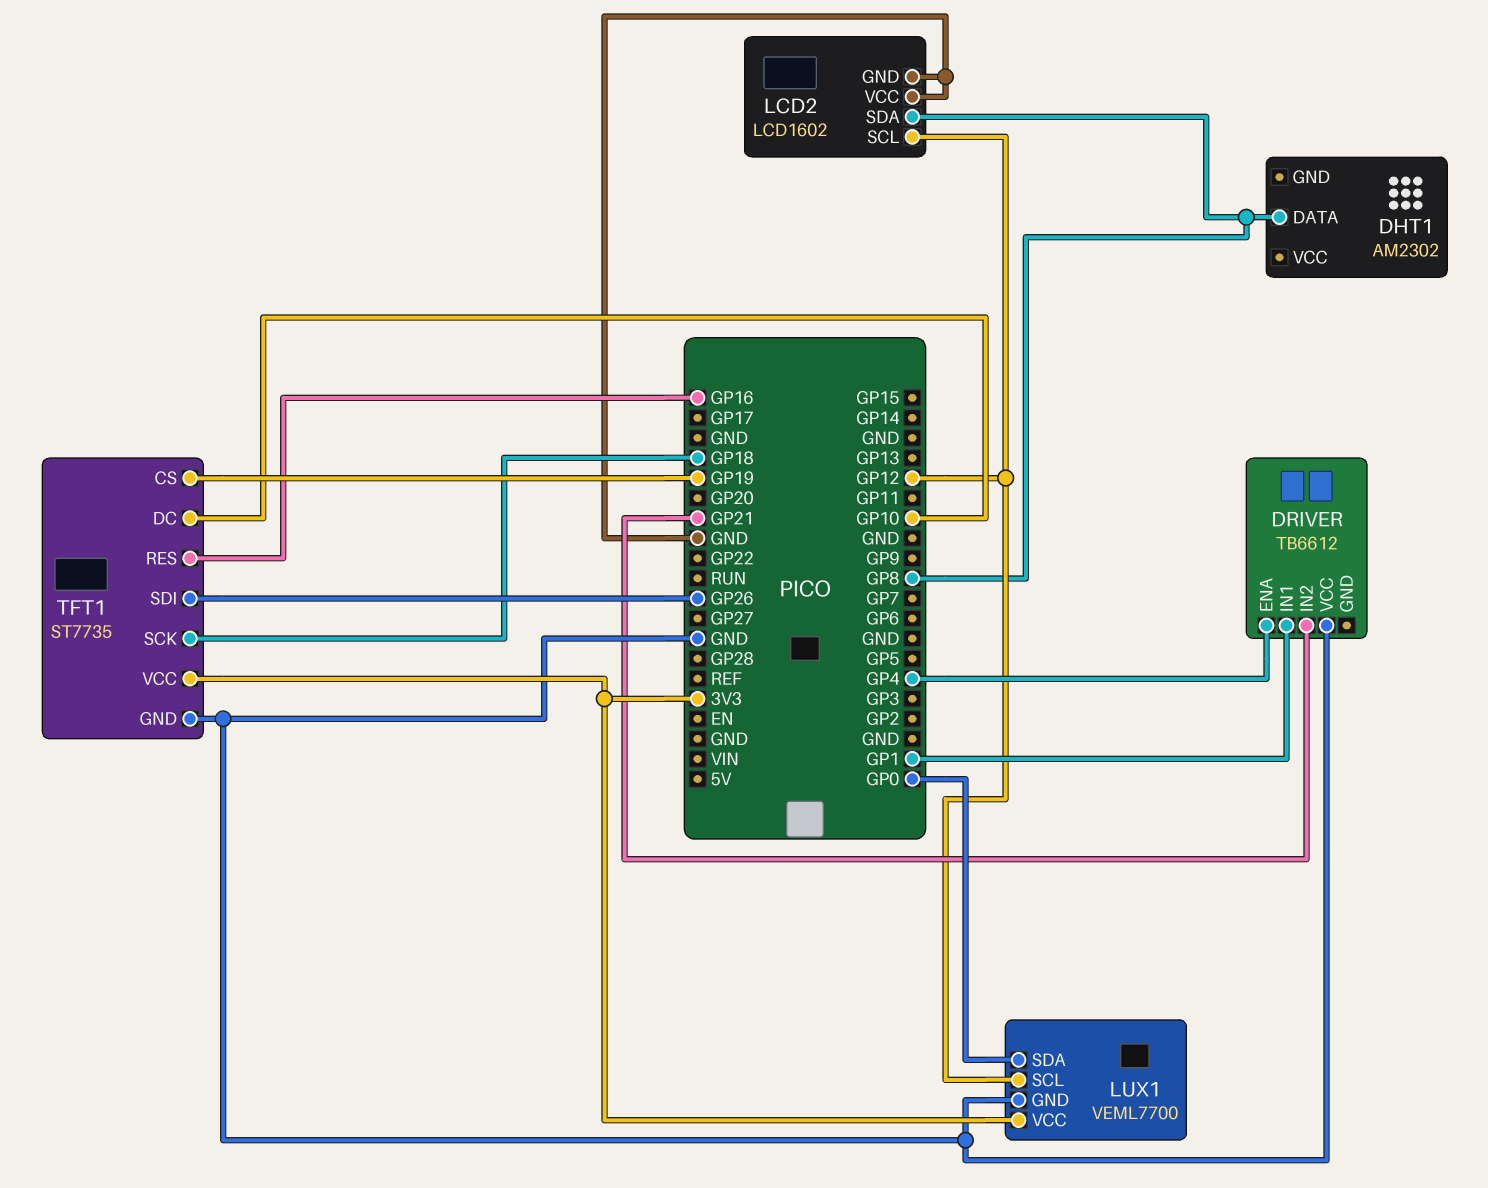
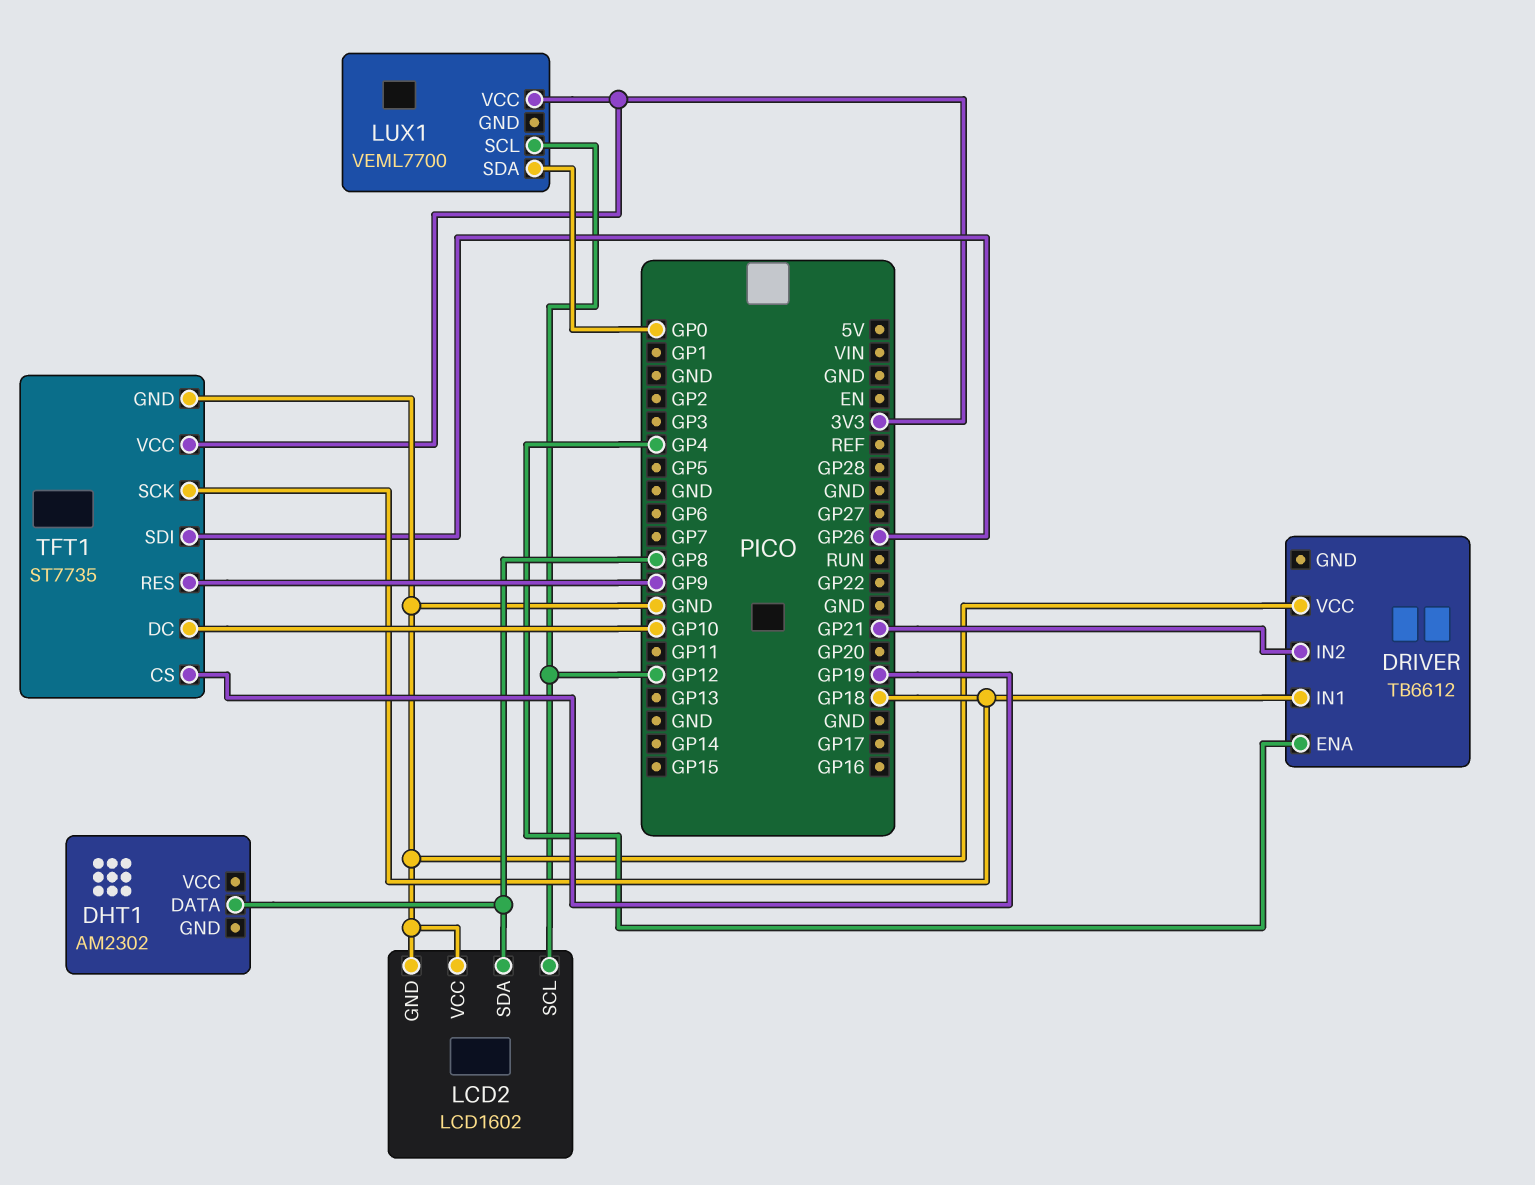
DRIVER pin IN1: GP1 -> GP18
LUX1 pin GND: GND -> none
TFT1 pin RES: GP16 -> GP9

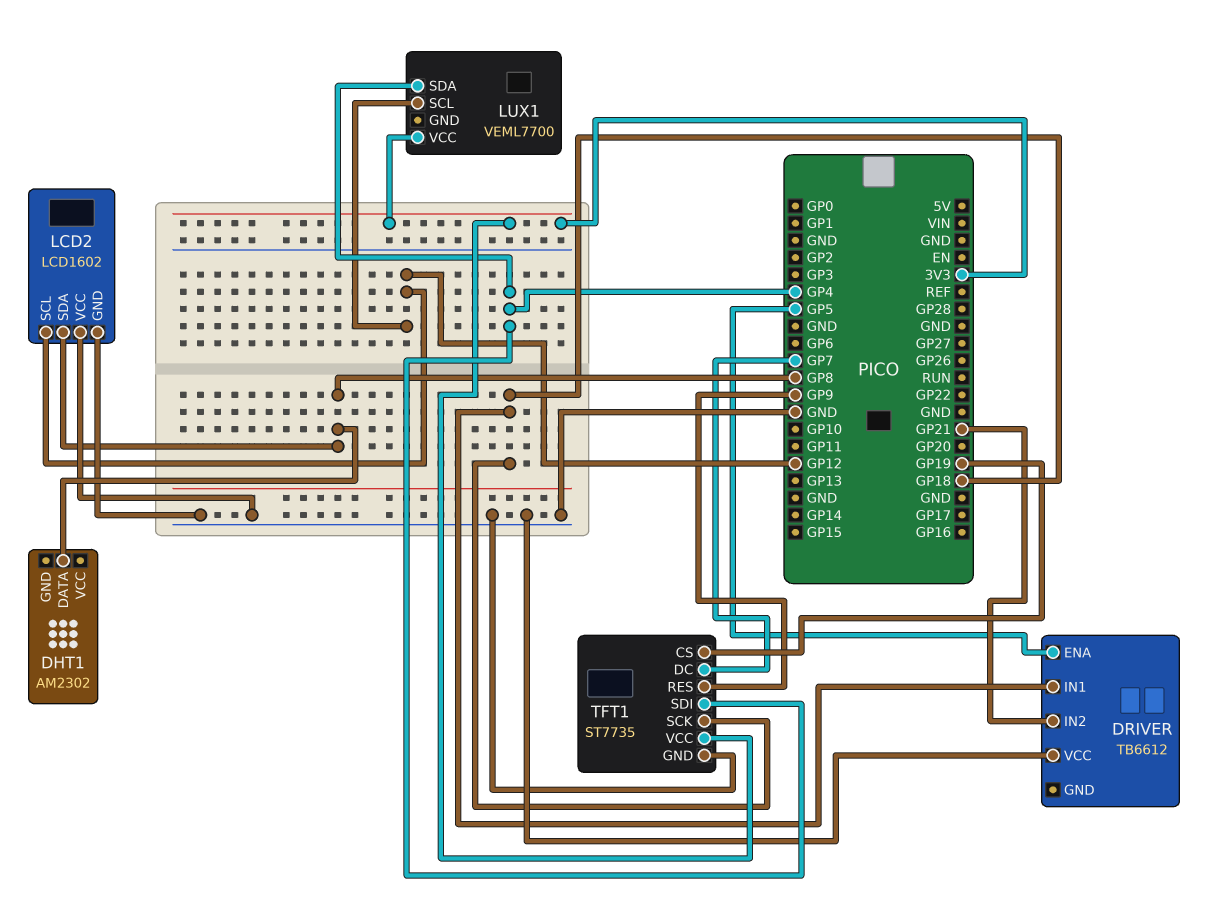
DRIVER pin ENA: GP4 -> GP5
LUX1 pin SDA: GP0 -> GP4
TFT1 pin DC: GP10 -> GP7
TFT1 pin SDI: GP26 -> GP4

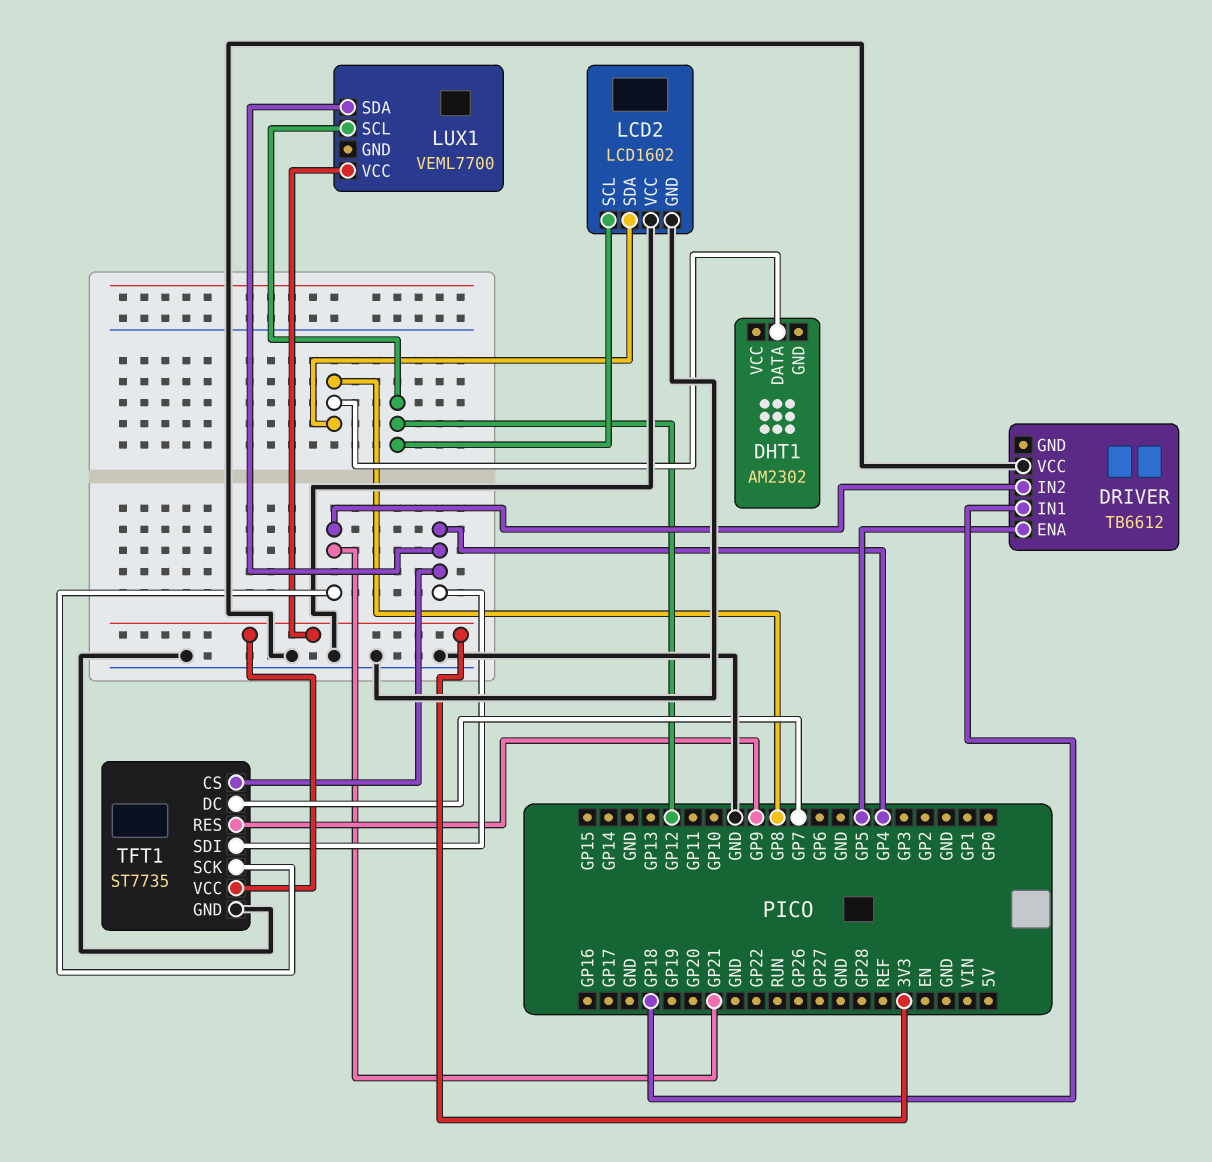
TFT1 pin CS: GP19 -> GP4
TFT1 pin SCK: GP18 -> GP21

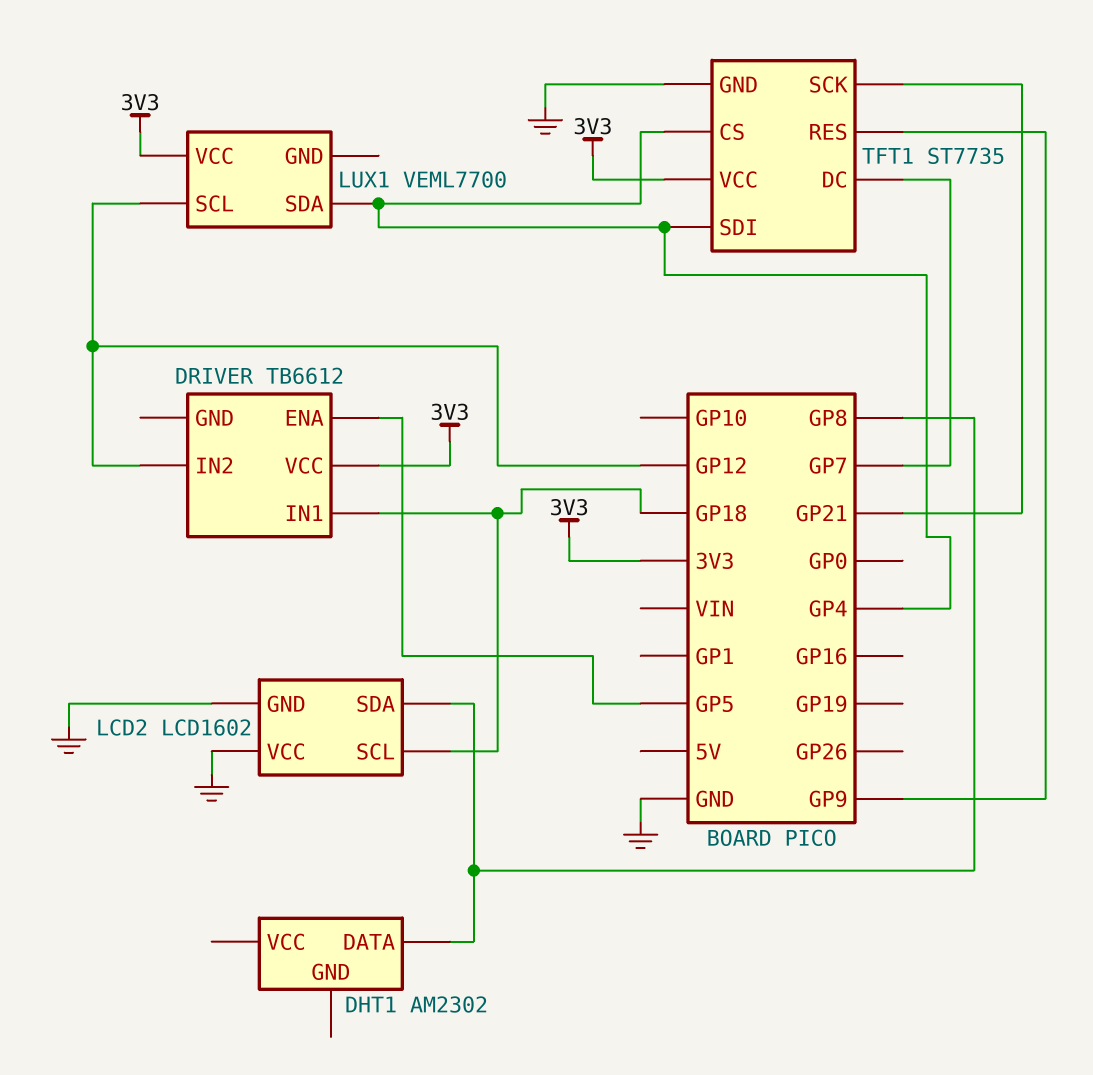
DRIVER pin IN2: GP21 -> GP12
DRIVER pin VCC: GND -> 3V3
LCD2 pin SCL: GP12 -> GP18

